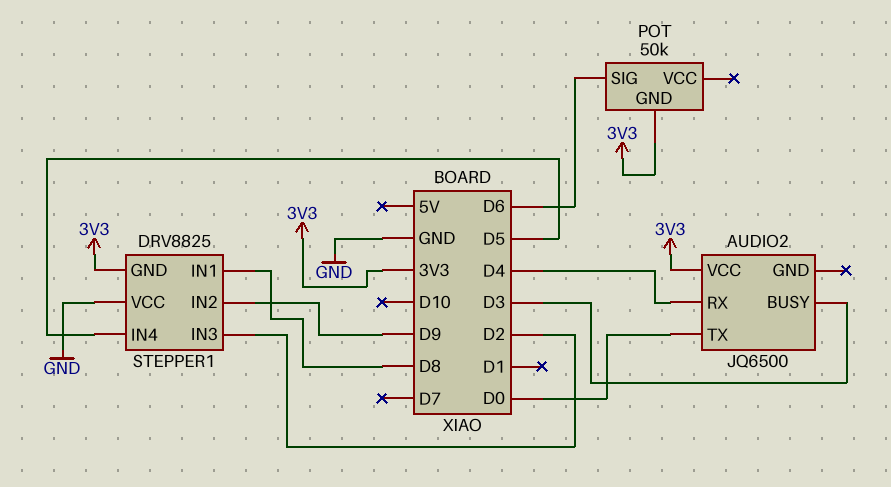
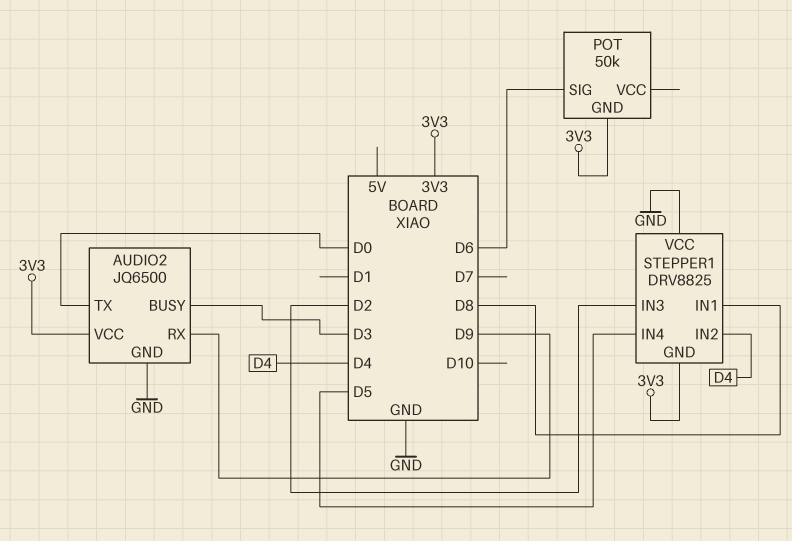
AUDIO2 pin GND: none -> GND
AUDIO2 pin RX: D4 -> D9
STEPPER1 pin IN2: D9 -> D4

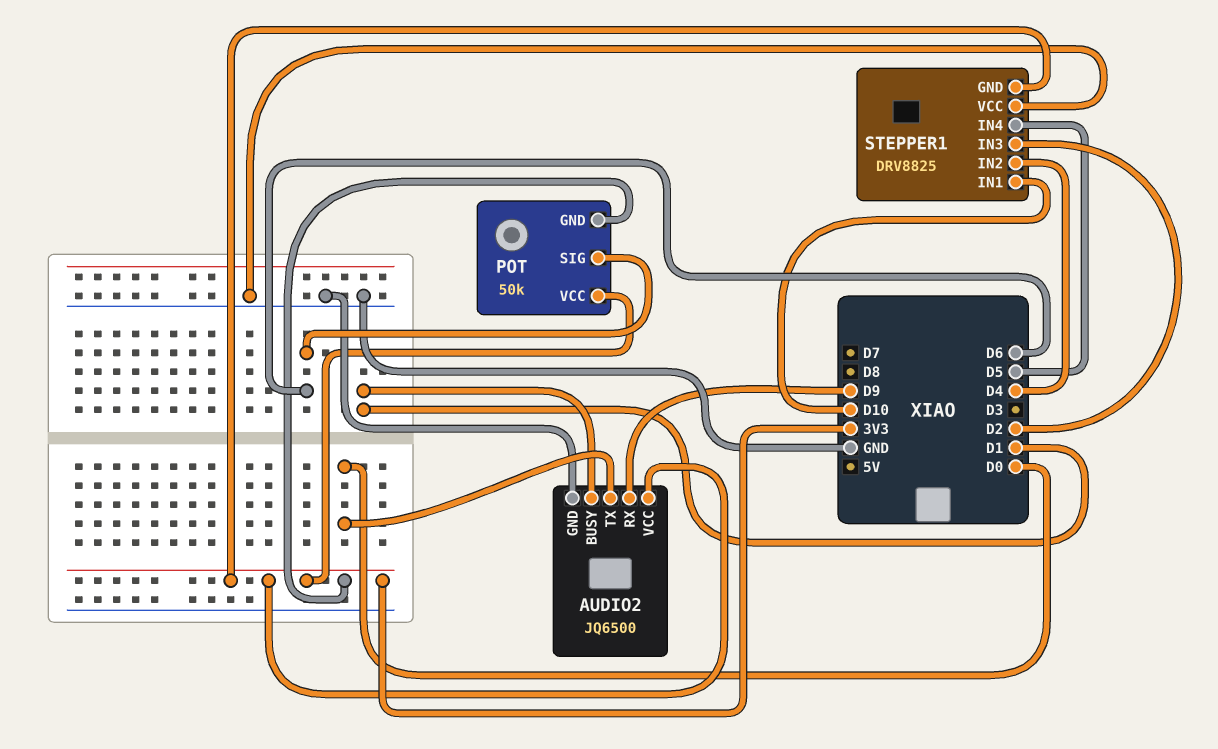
AUDIO2 pin BUSY: D3 -> D1
POT pin VCC: none -> 3V3
STEPPER1 pin IN1: D8 -> D10

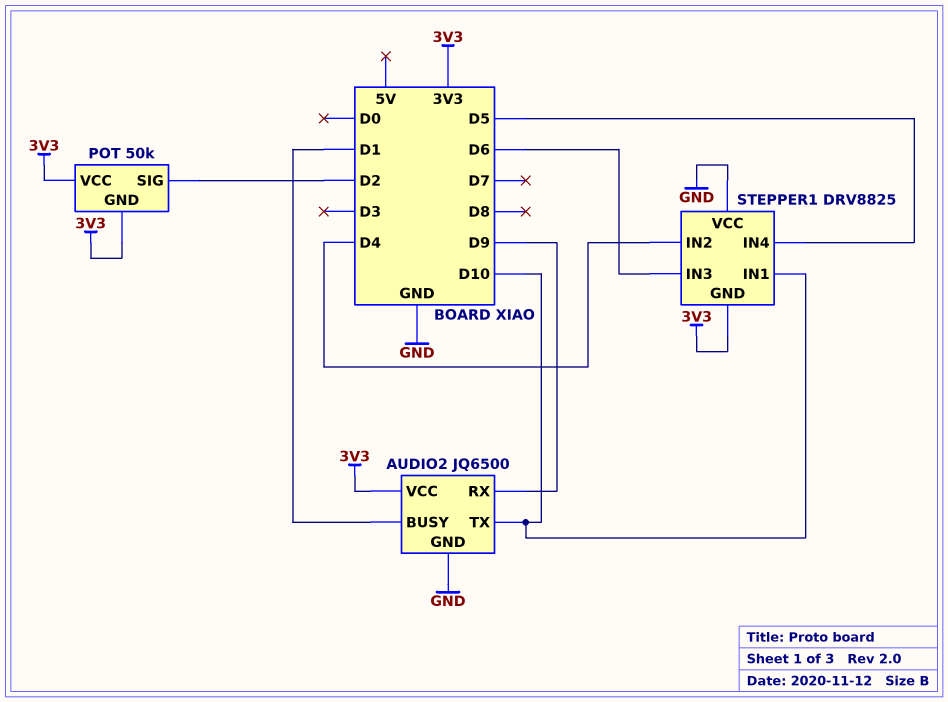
AUDIO2 pin TX: D0 -> D10
POT pin SIG: D6 -> D2
STEPPER1 pin IN3: D2 -> D6

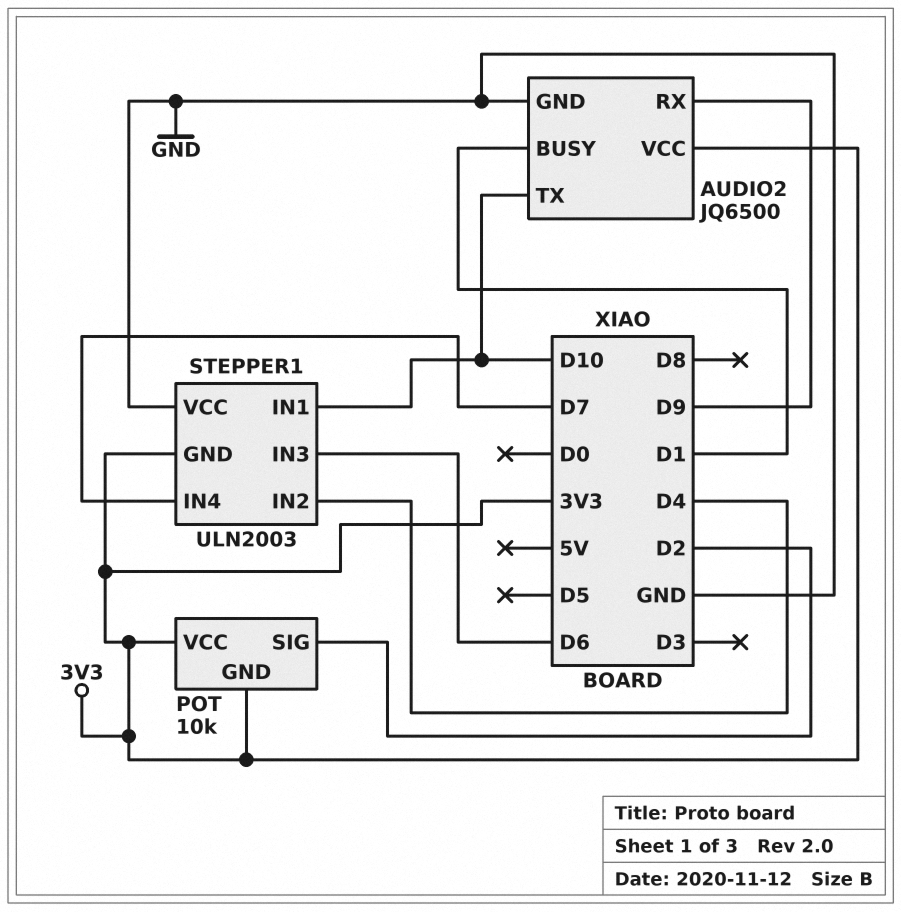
POT: 50k -> 10k
STEPPER1: DRV8825 -> ULN2003
STEPPER1 pin IN4: D5 -> D7

